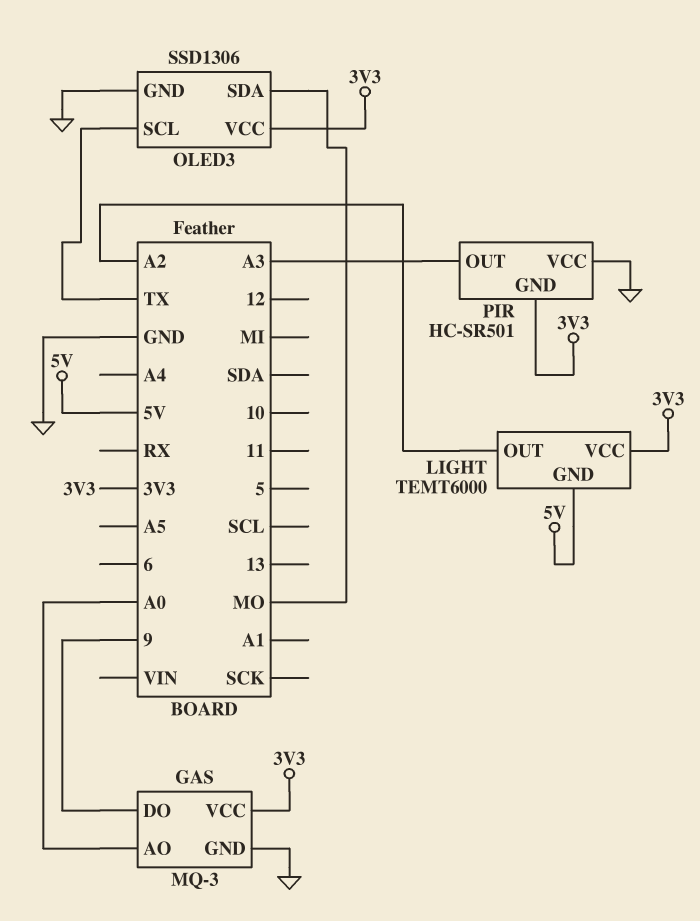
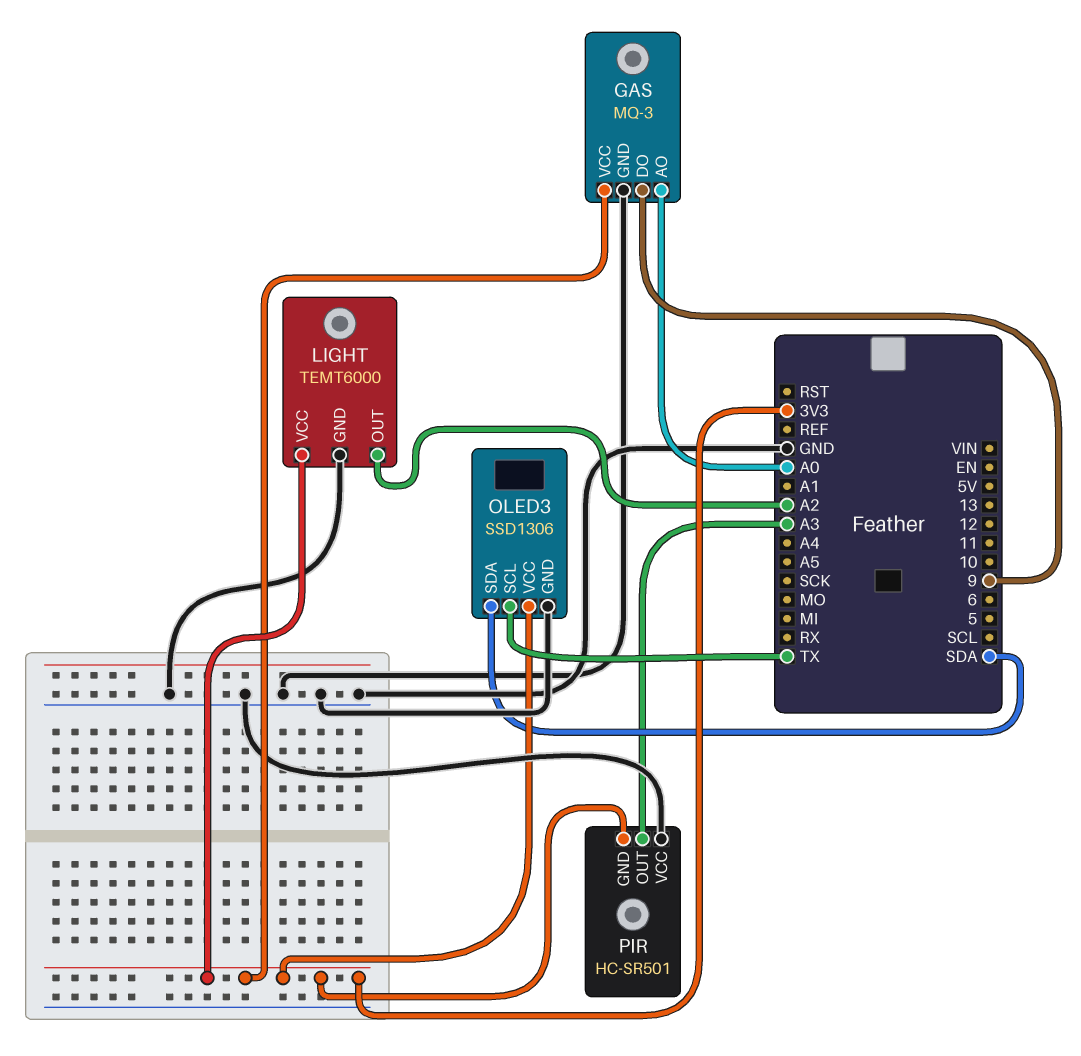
LIGHT pin GND: 5V -> GND
OLED3 pin SDA: MO -> SDA

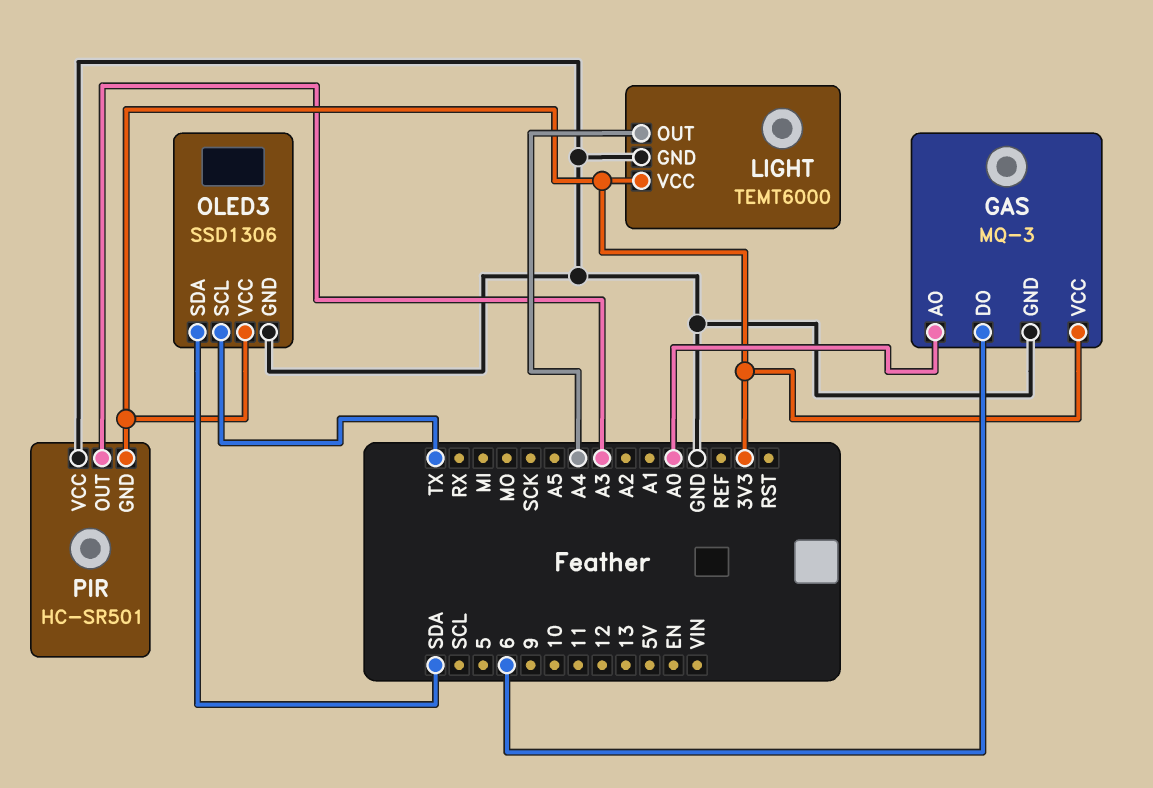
GAS pin DO: 9 -> 6
LIGHT pin OUT: A2 -> A4

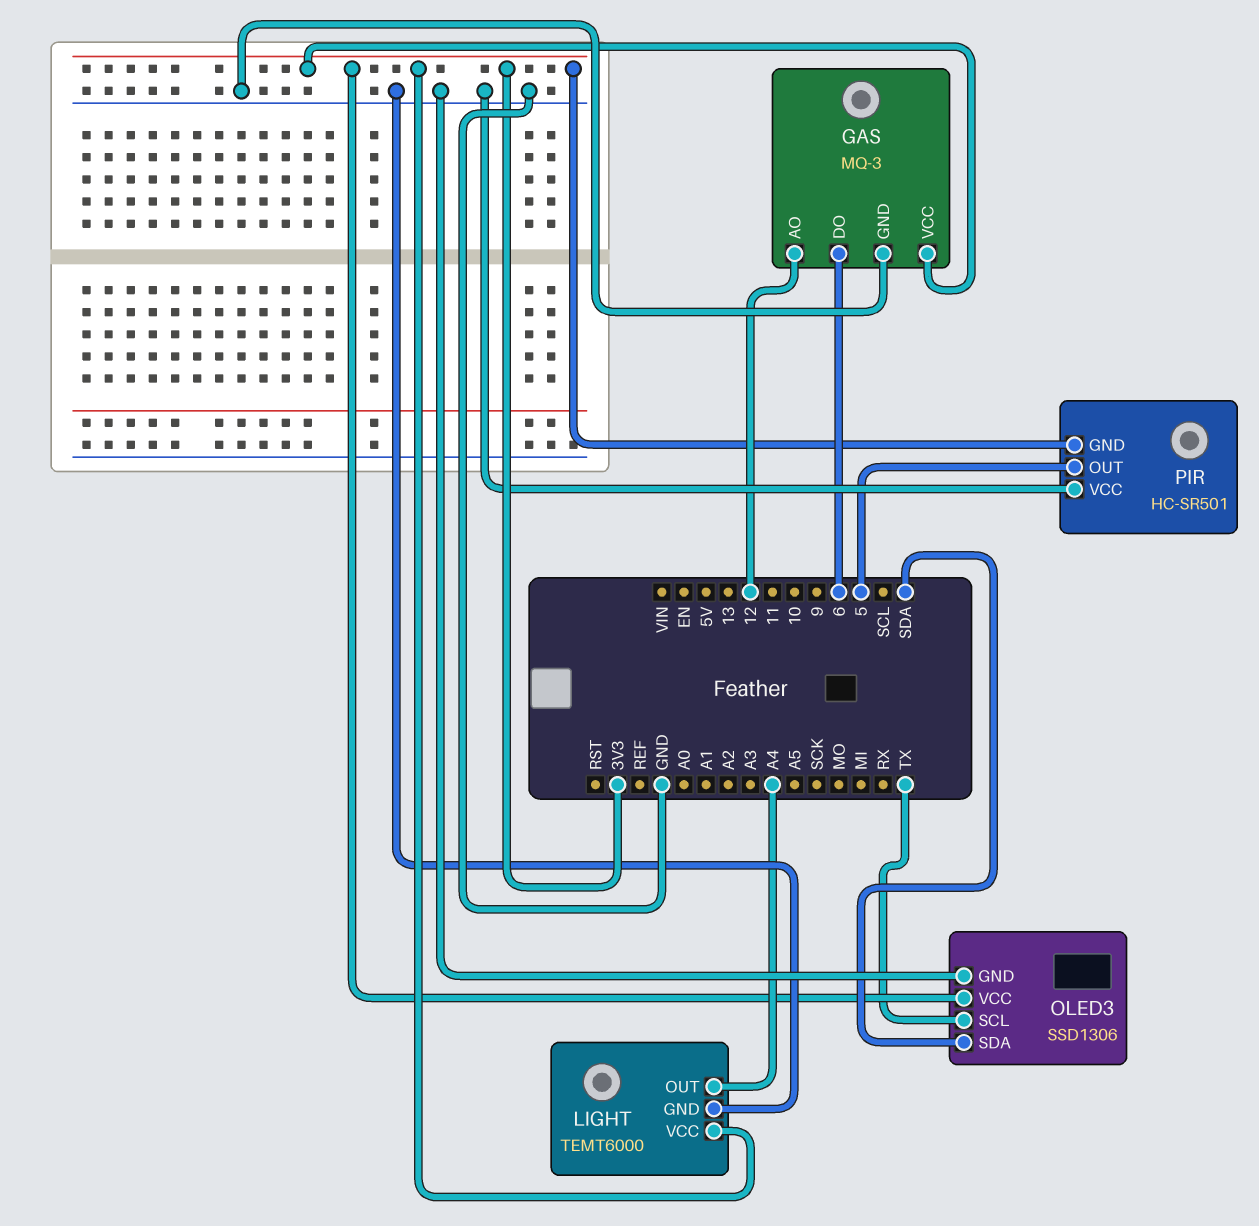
GAS pin AO: A0 -> 12
PIR pin OUT: A3 -> 5

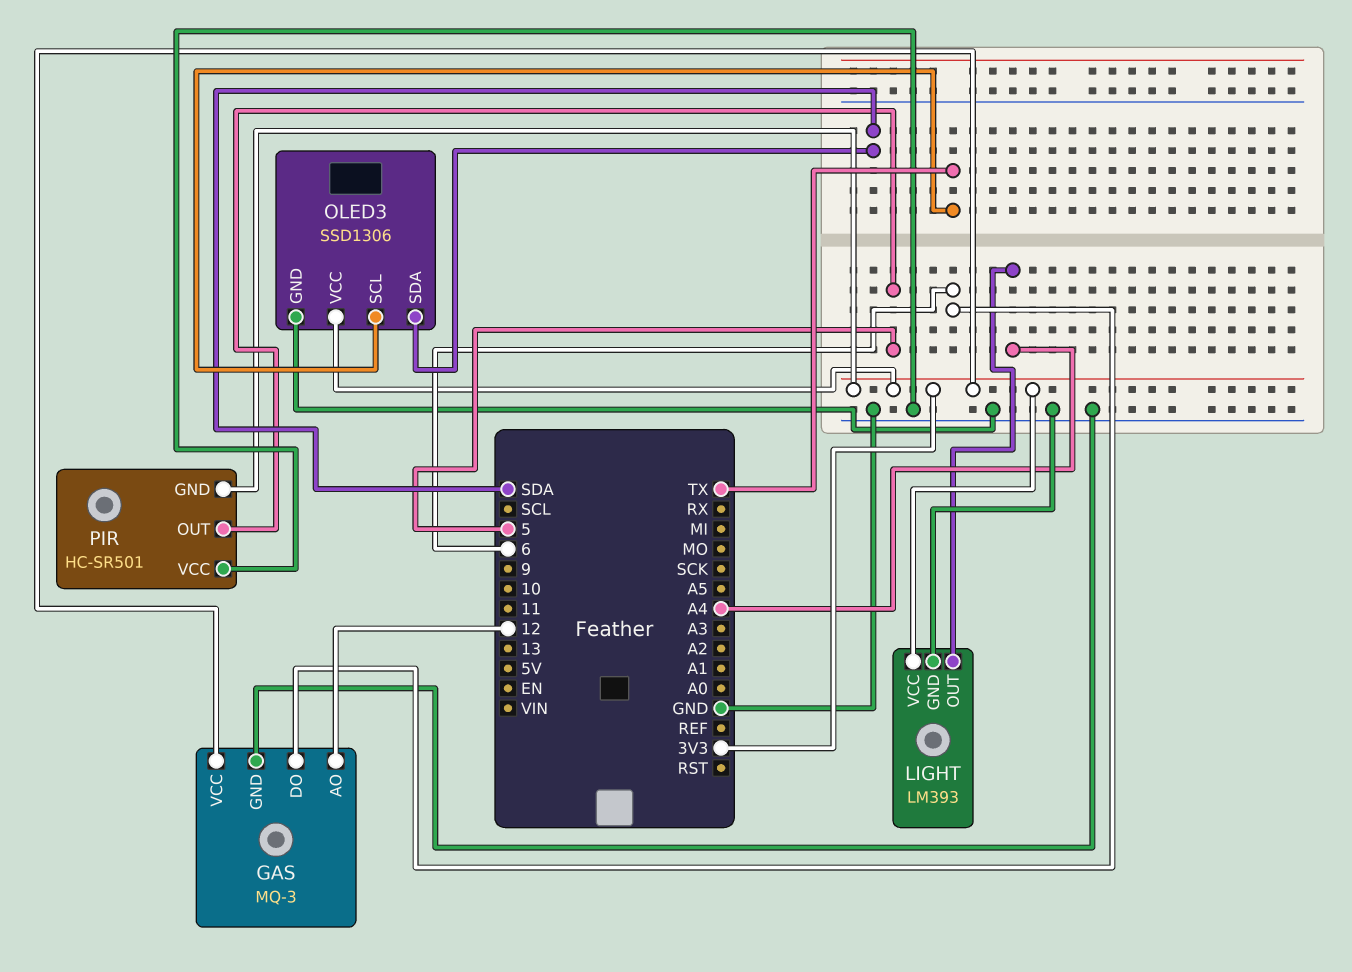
LIGHT: TEMT6000 -> LM393

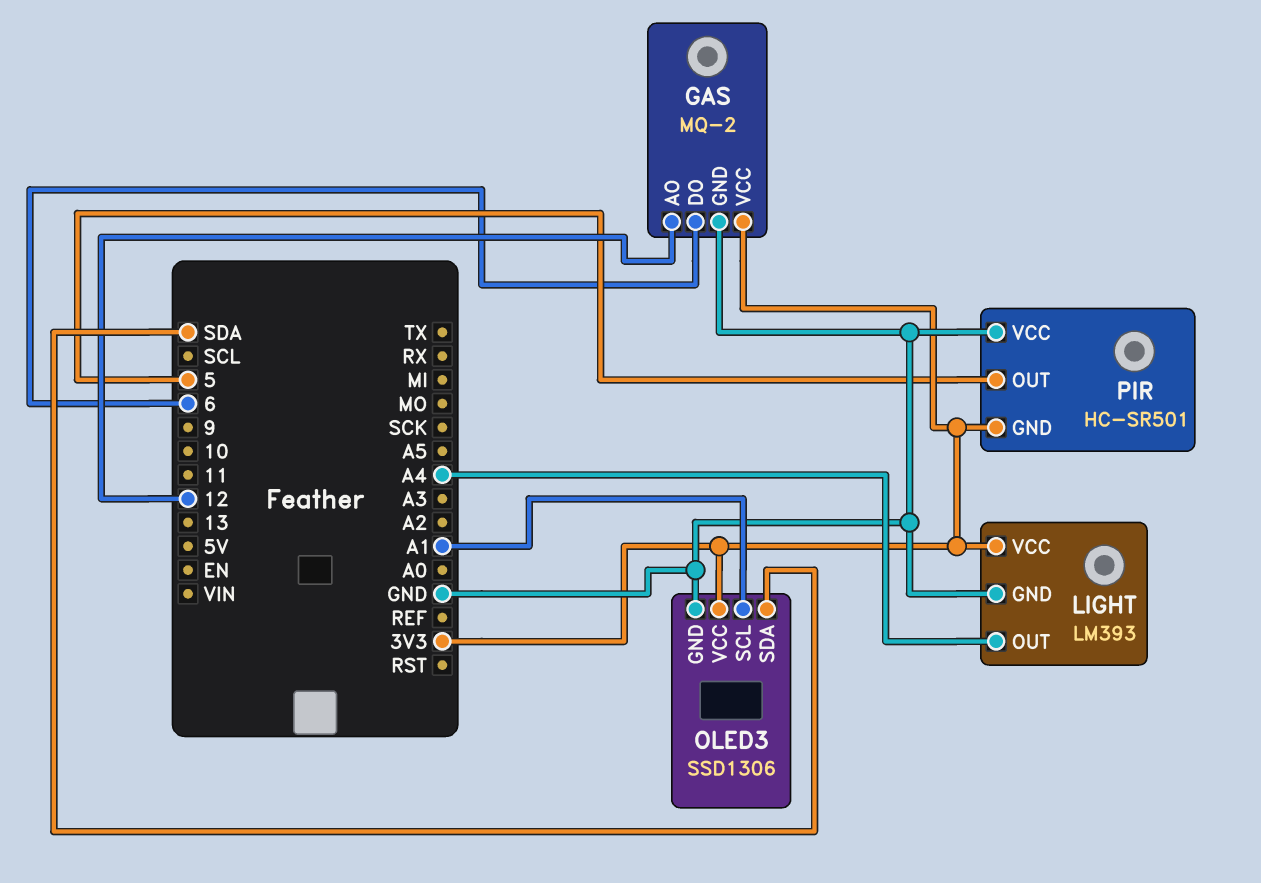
GAS: MQ-3 -> MQ-2
OLED3 pin SCL: TX -> A1

